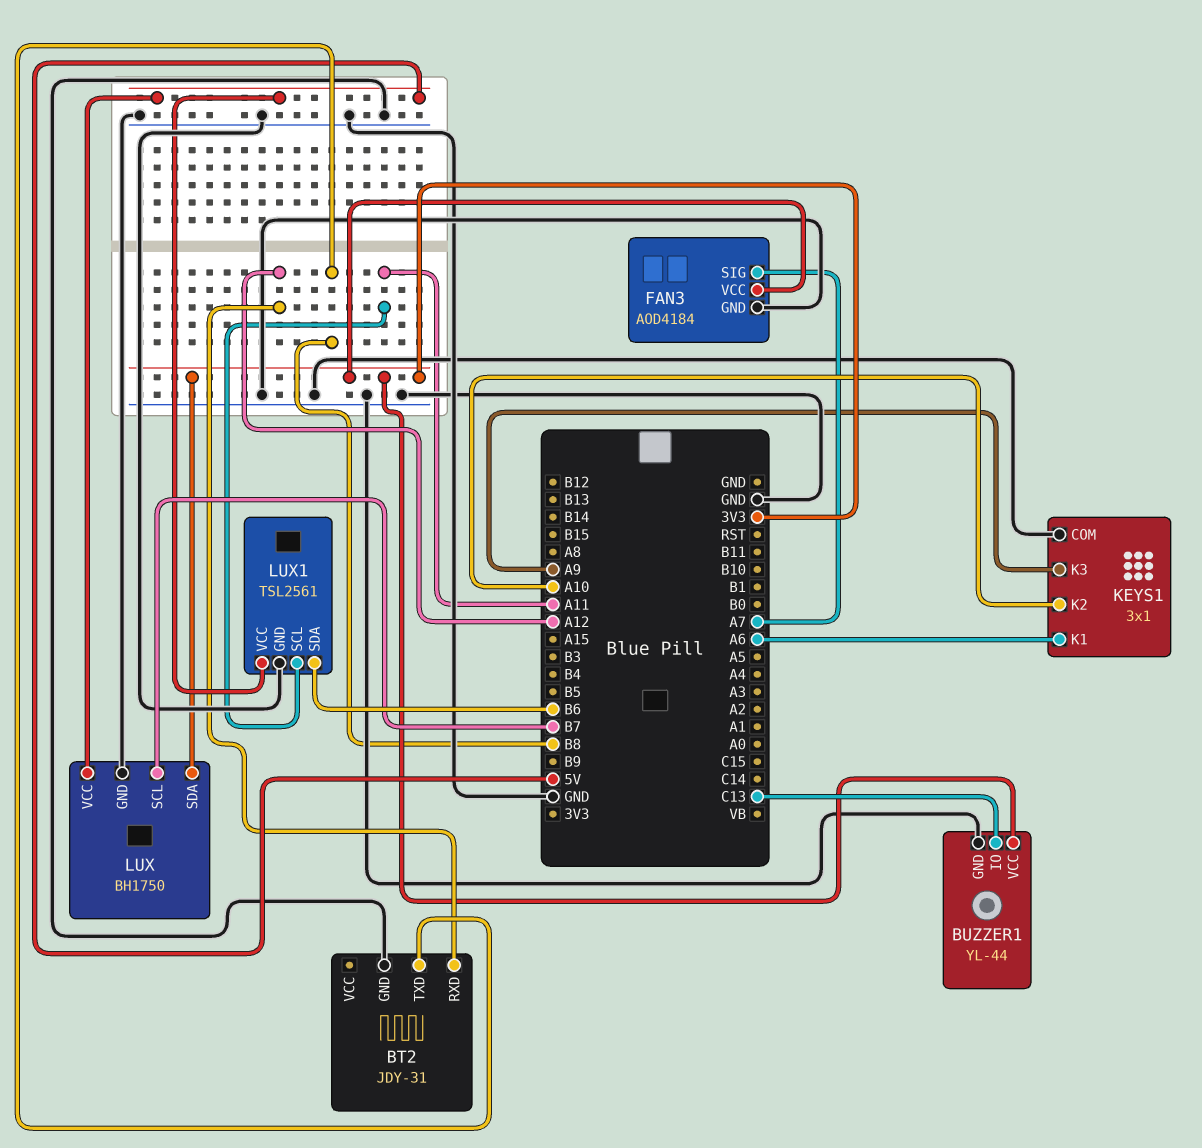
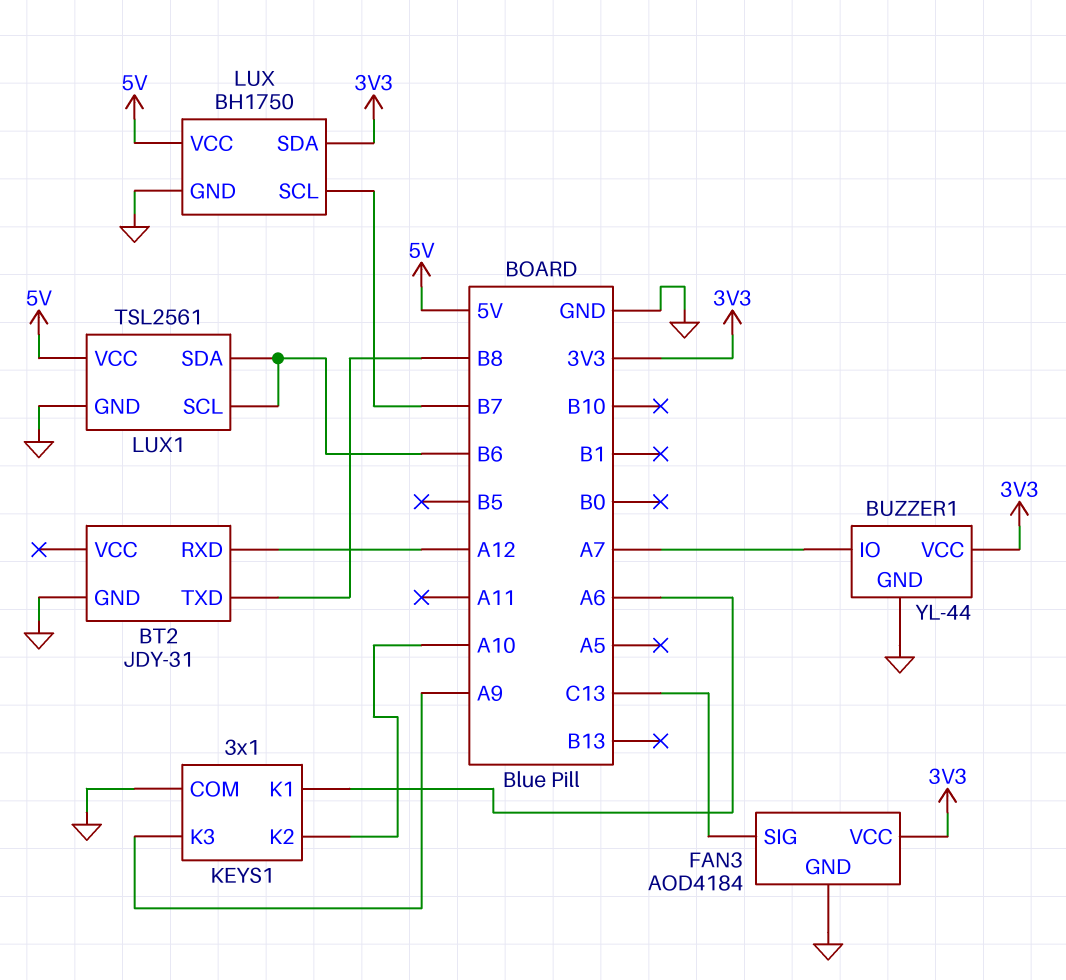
BUZZER1 pin IO: C13 -> A7
FAN3 pin SIG: A7 -> C13
LUX1 pin SCL: A11 -> B6

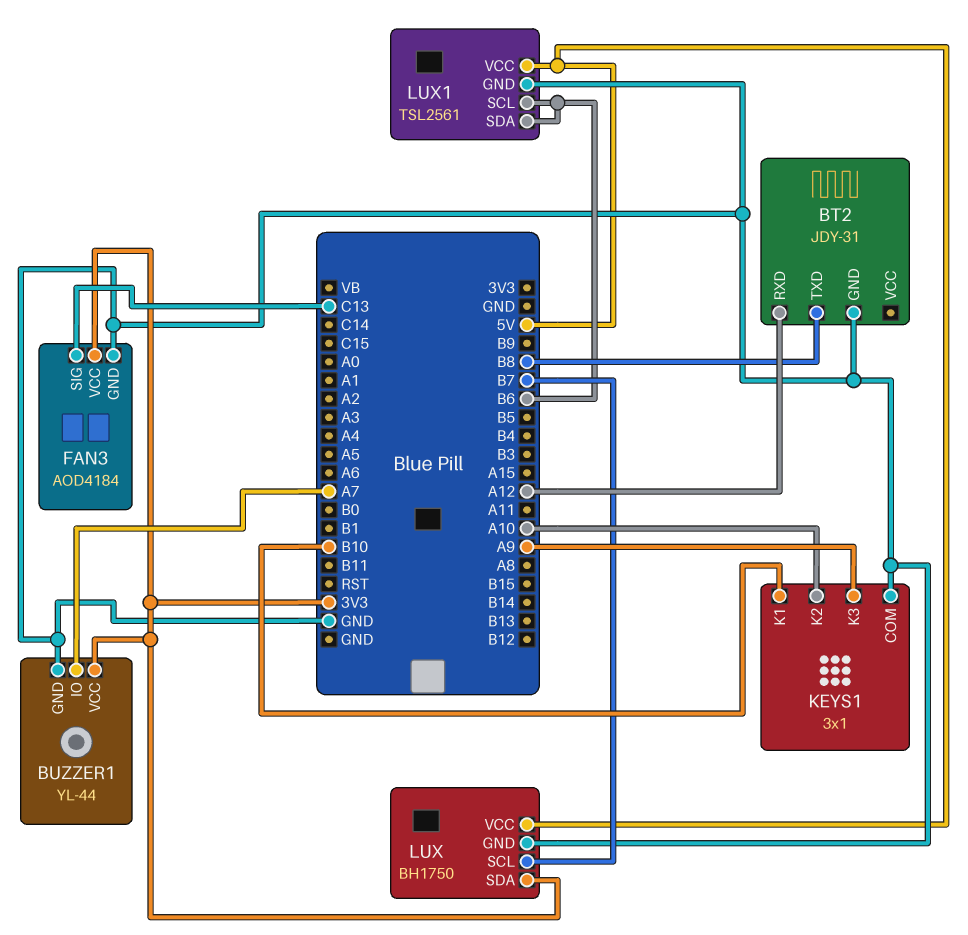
KEYS1 pin K1: A6 -> B10

